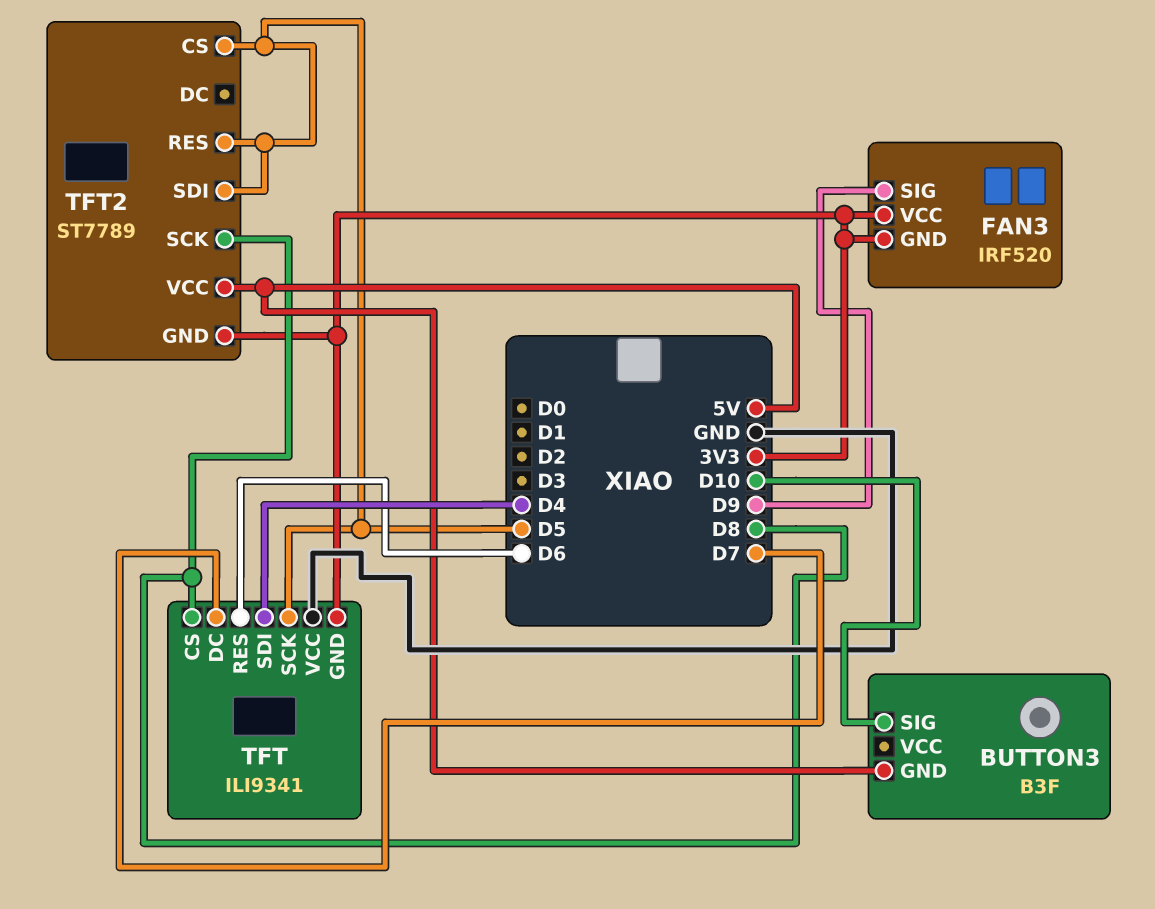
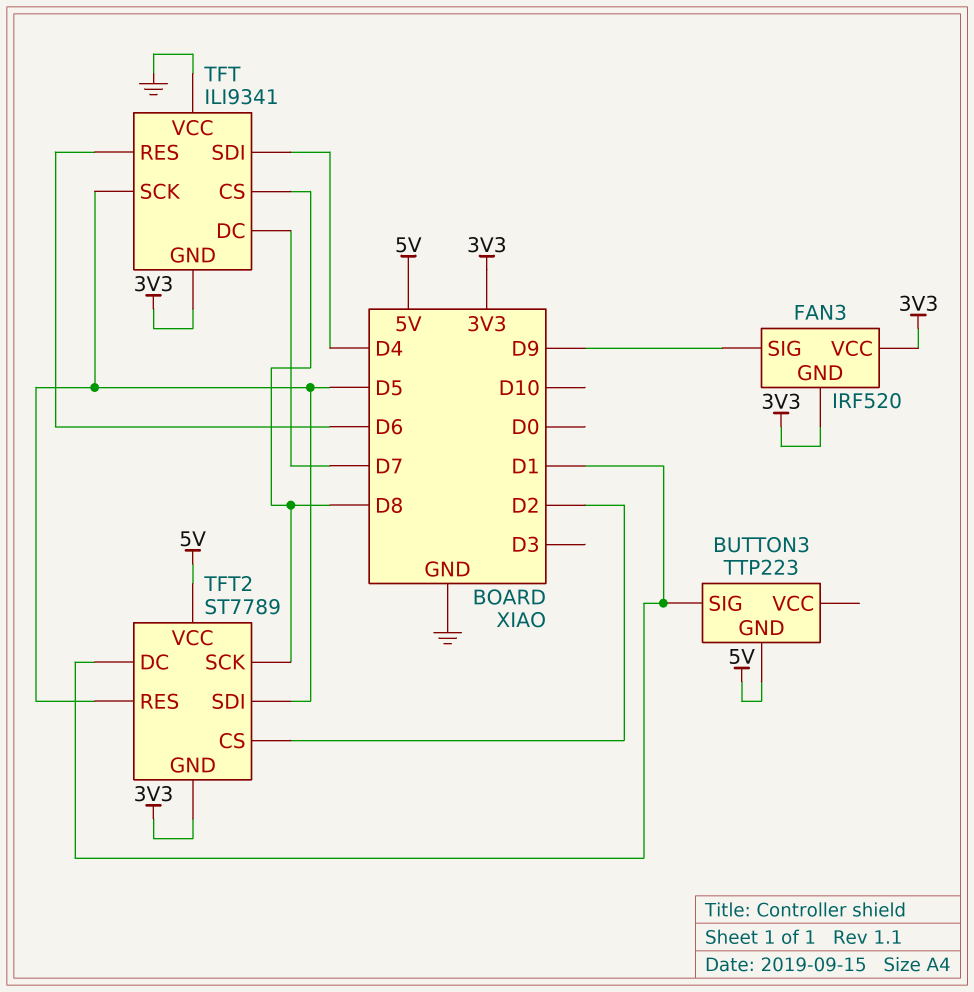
BUTTON3: B3F -> TTP223
BUTTON3 pin SIG: D10 -> D1
TFT2 pin CS: D5 -> D2
TFT2 pin DC: none -> D1

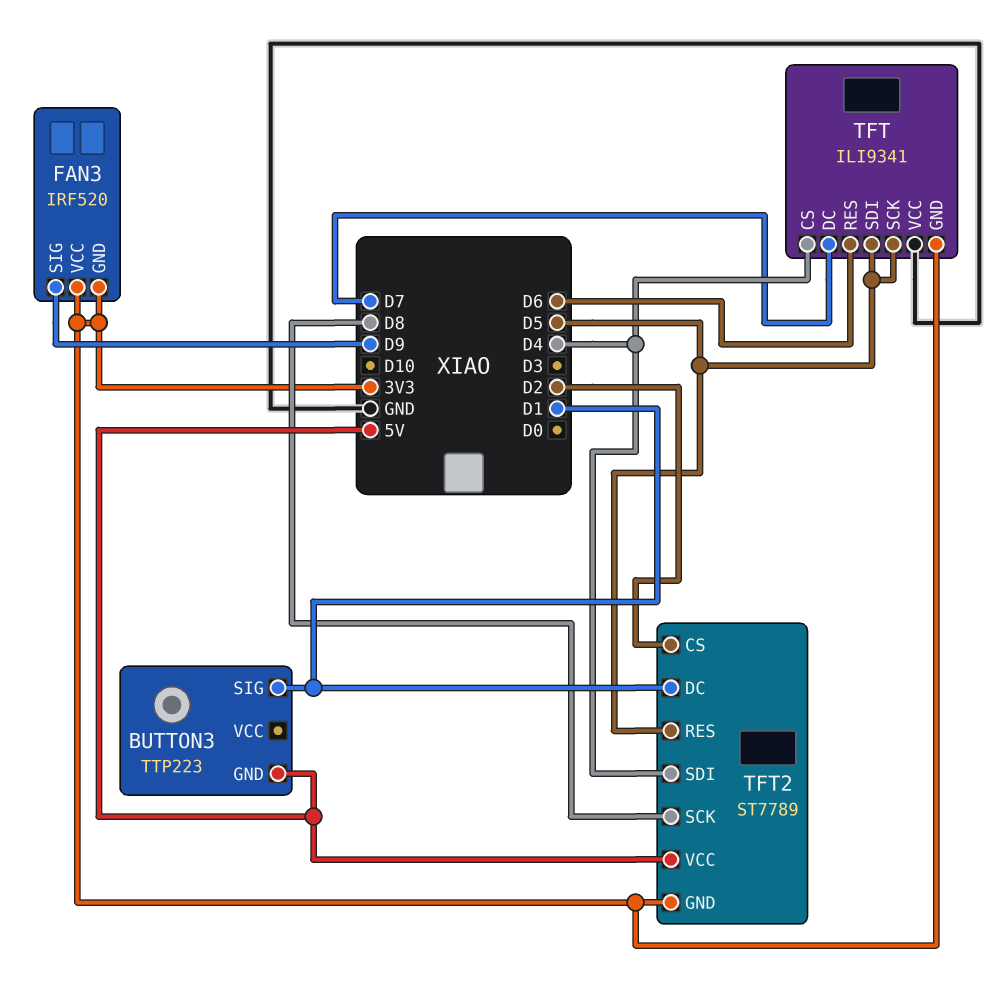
TFT pin CS: D8 -> D4
TFT pin SDI: D4 -> D5
TFT2 pin SDI: D5 -> D4

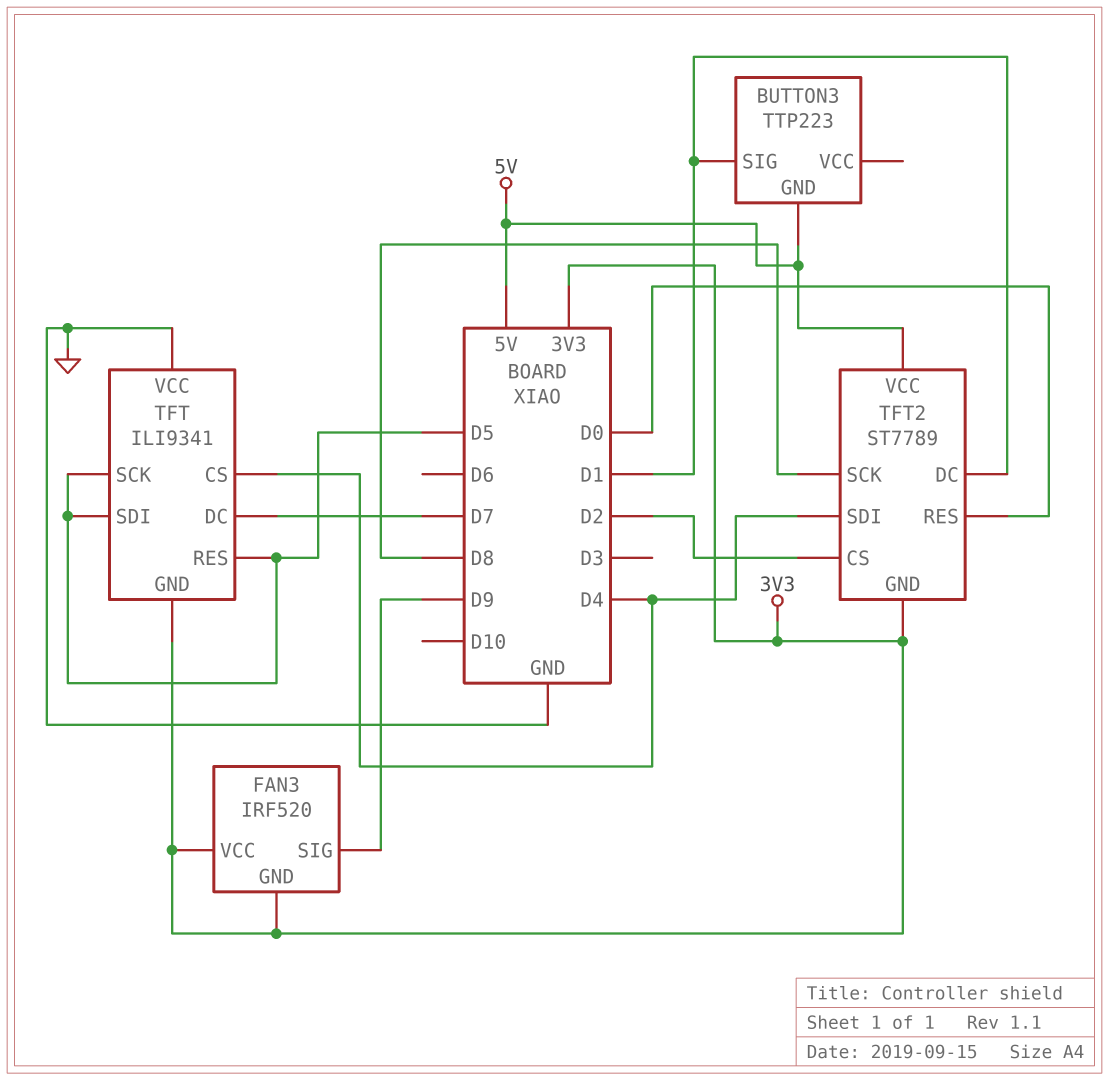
TFT pin RES: D6 -> D5
TFT2 pin RES: D5 -> D0

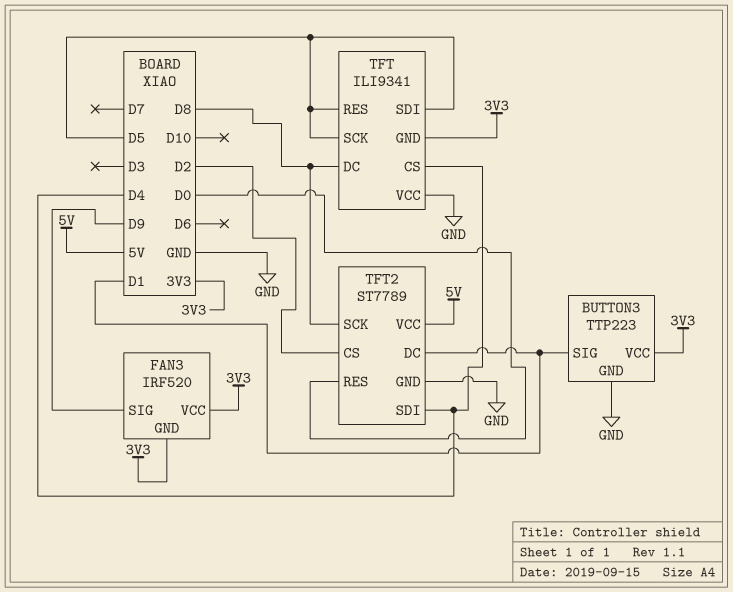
BUTTON3 pin GND: 5V -> GND
BUTTON3 pin VCC: none -> 3V3
TFT pin DC: D7 -> D8
TFT2 pin GND: 3V3 -> GND

